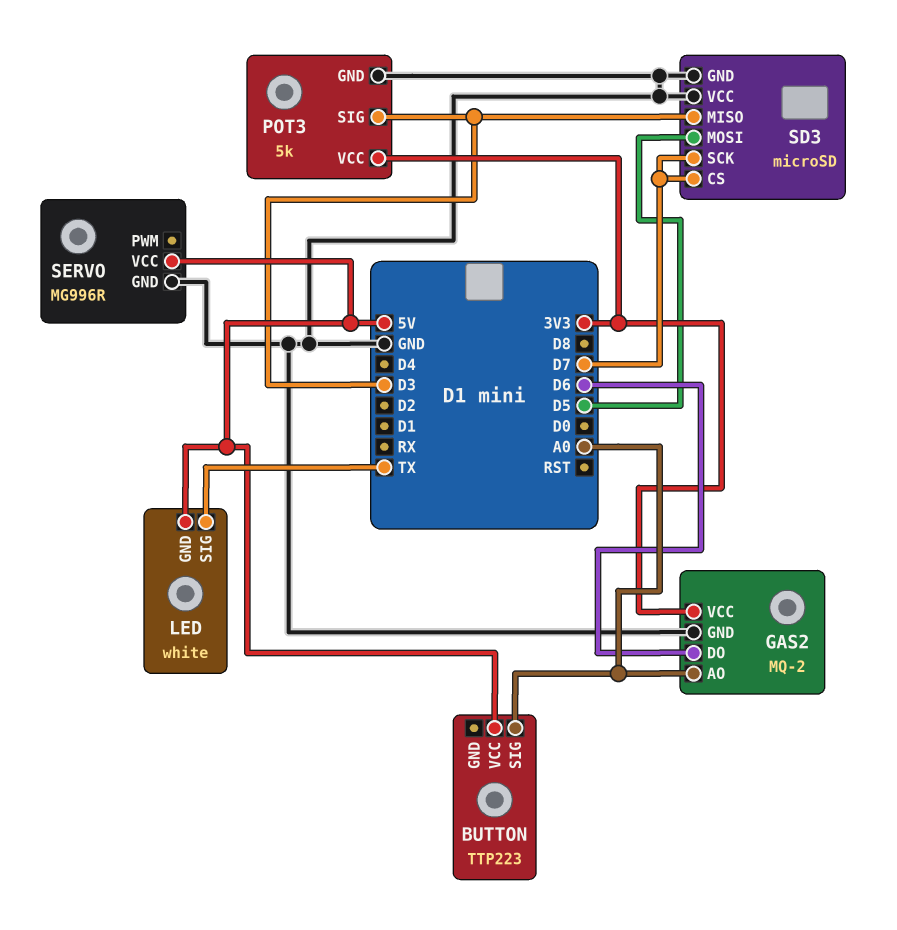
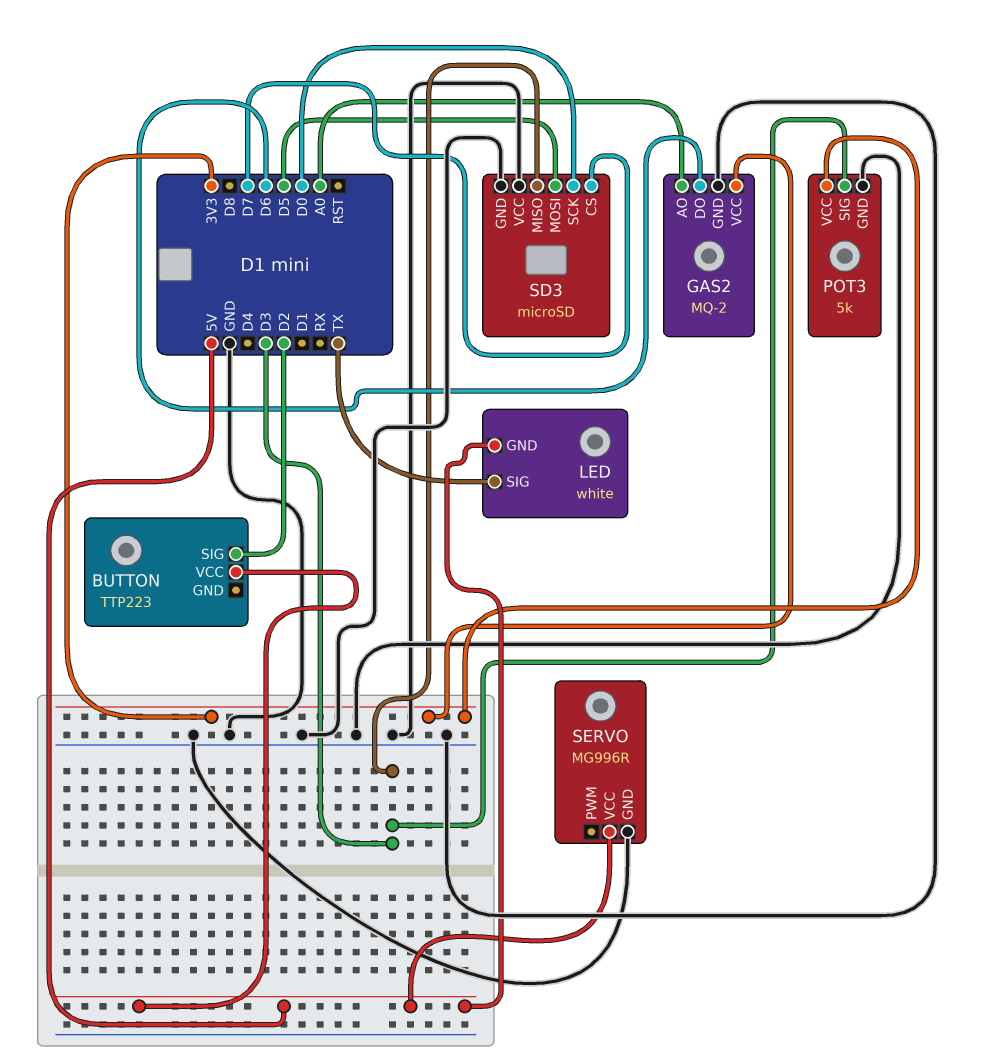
BUTTON pin SIG: A0 -> D2
SD3 pin SCK: D7 -> D0

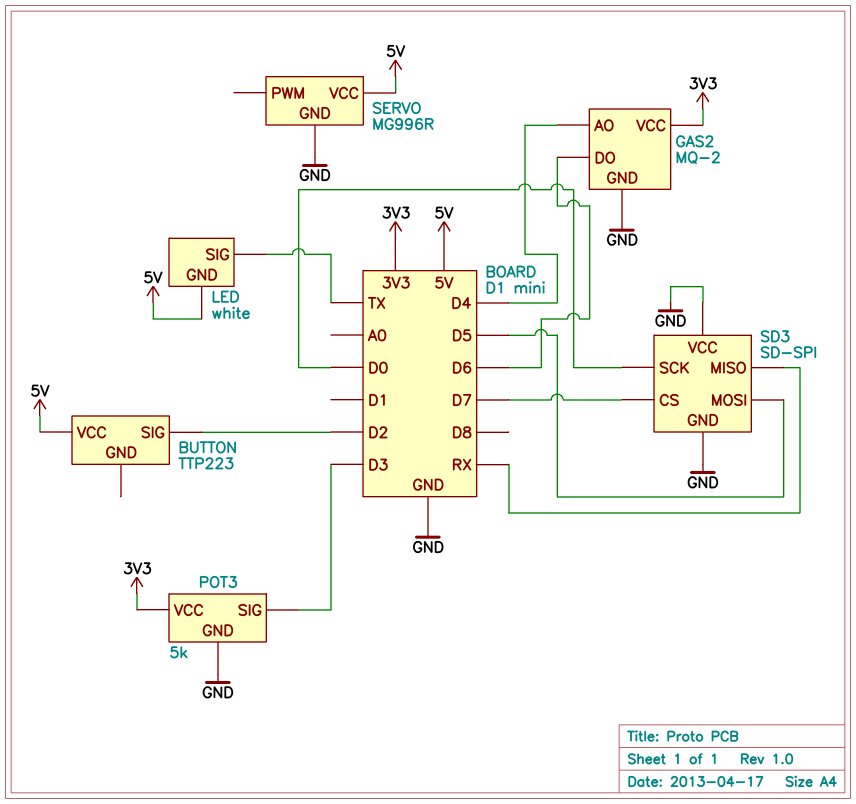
GAS2 pin AO: A0 -> D4
SD3: microSD -> SD-SPI
SD3 pin MISO: D3 -> RX

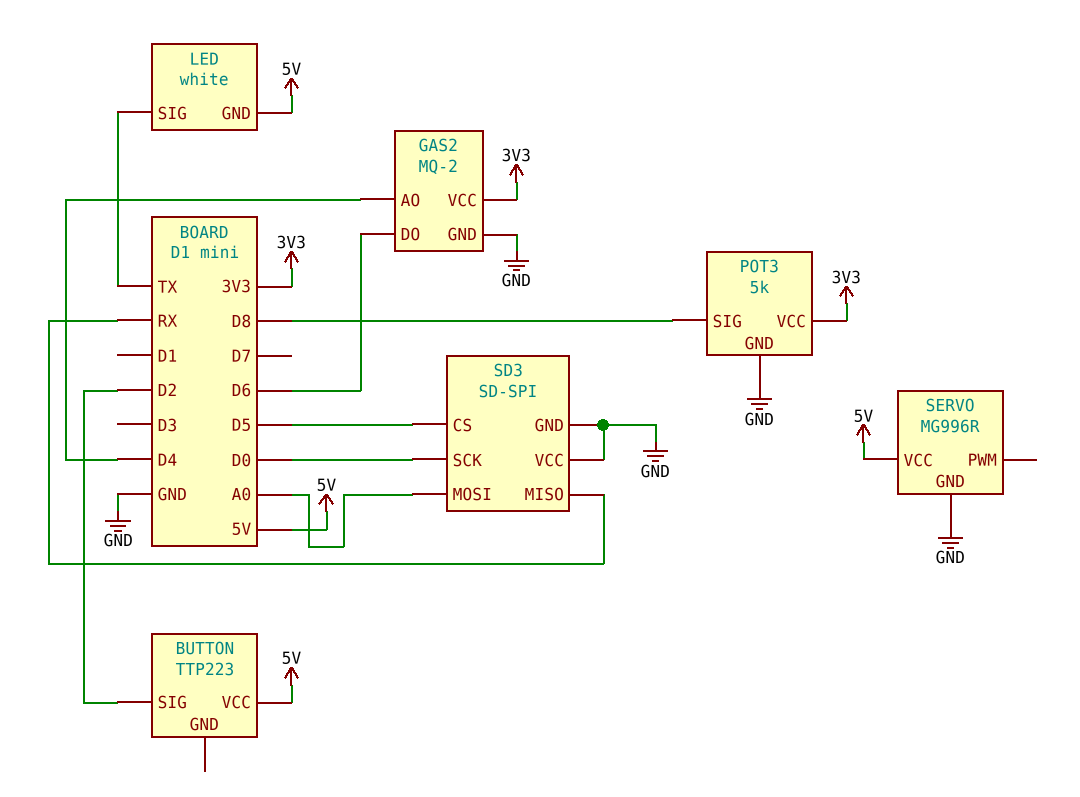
POT3 pin SIG: D3 -> D8
SD3 pin CS: D7 -> D5
SD3 pin MOSI: D5 -> A0

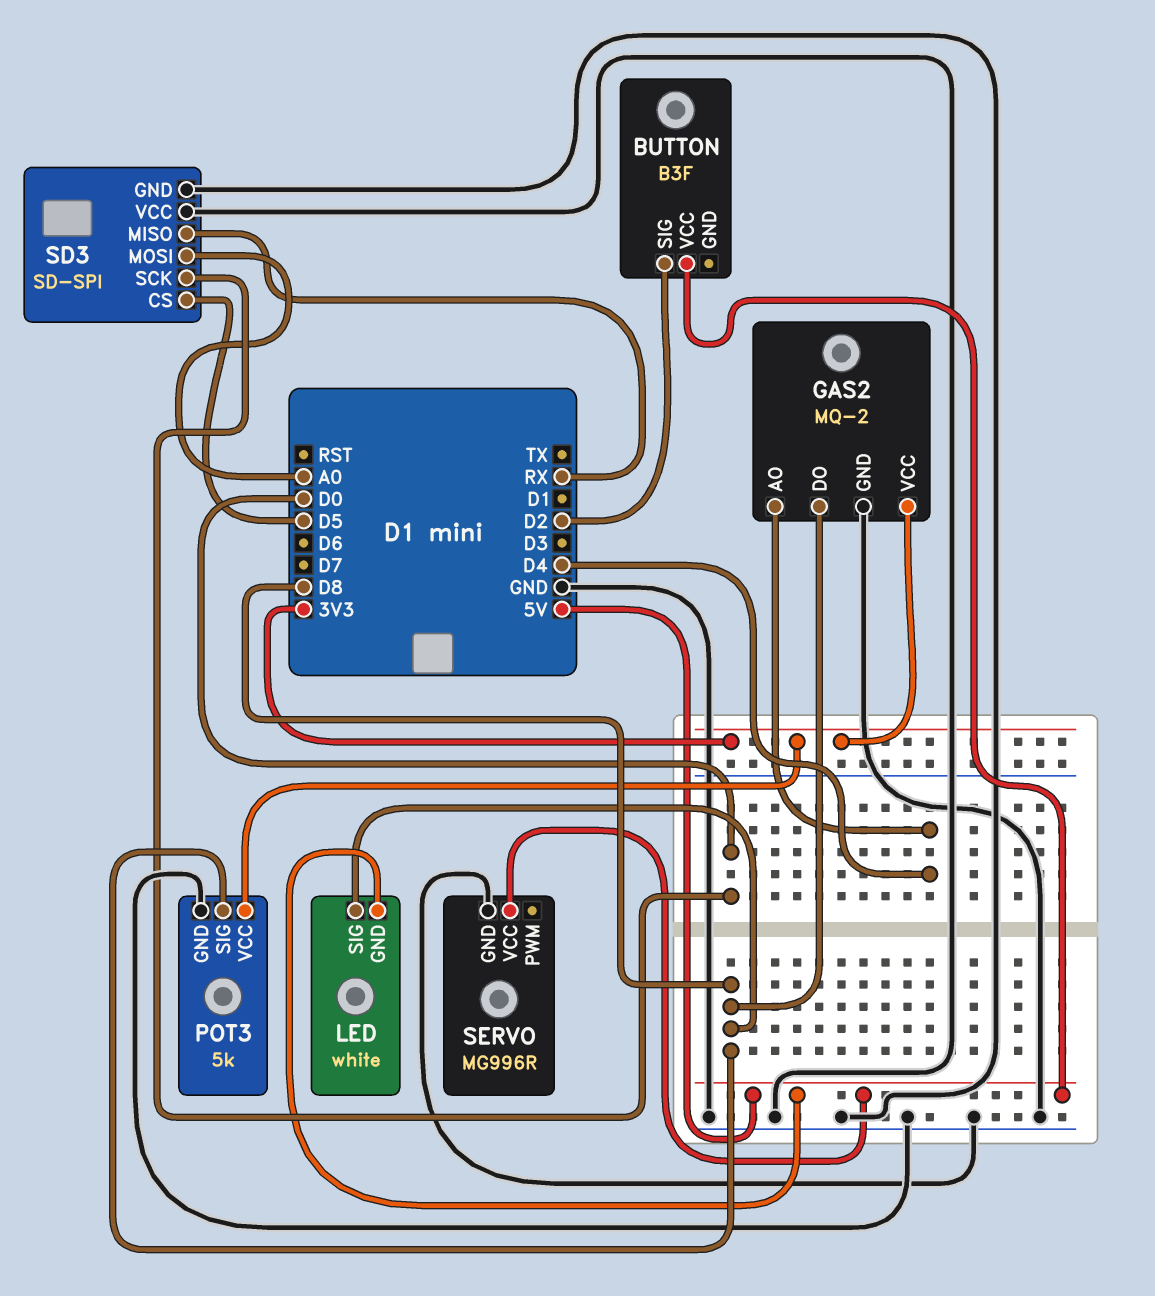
BUTTON: TTP223 -> B3F
GAS2 pin DO: D6 -> D8
LED pin SIG: TX -> D8

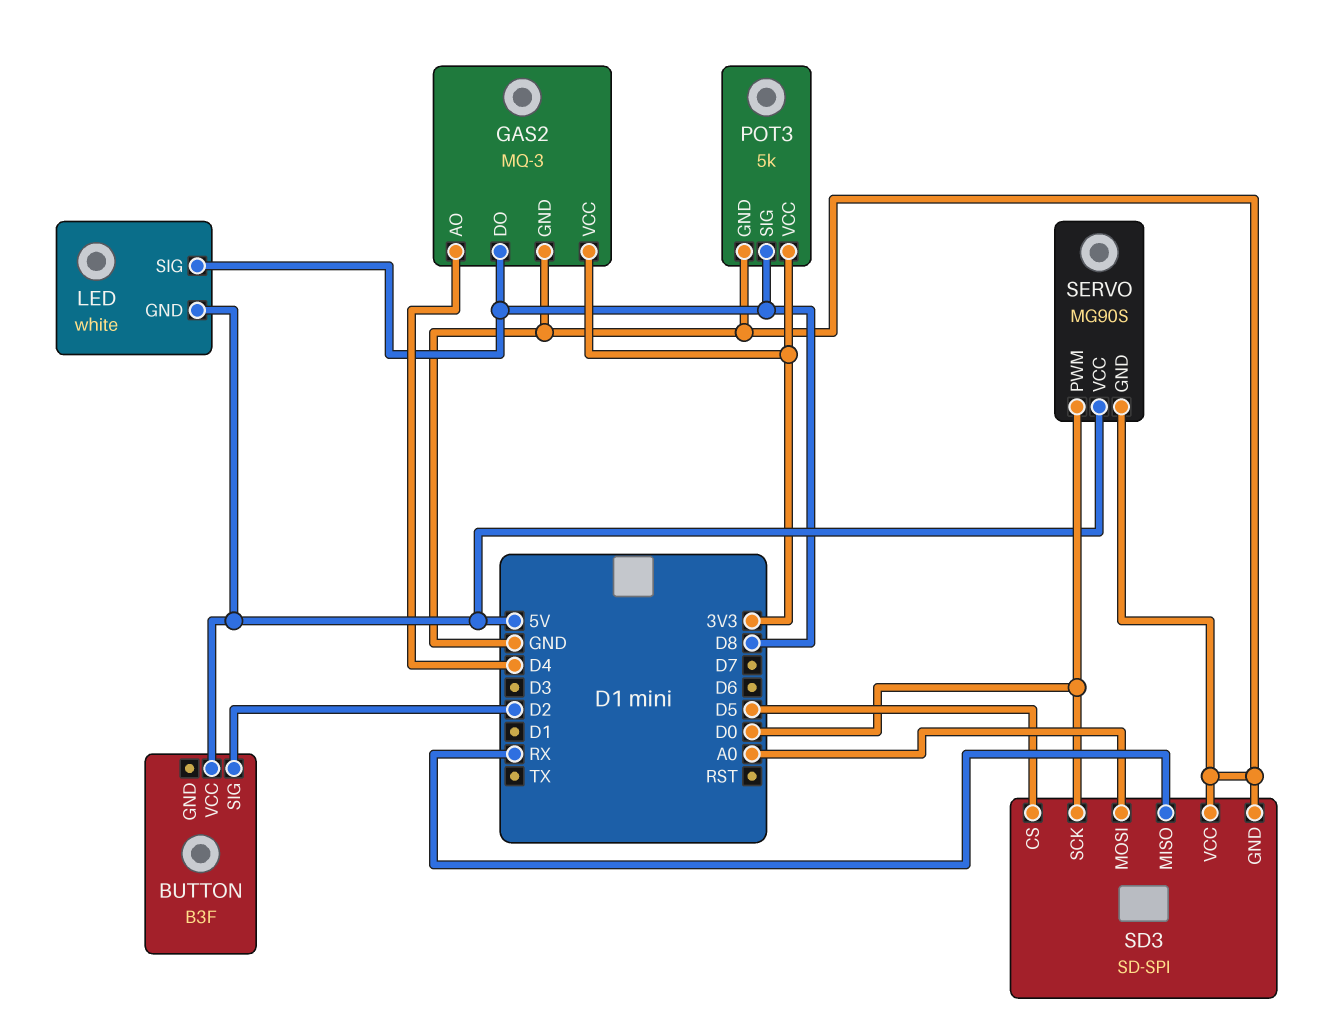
GAS2: MQ-2 -> MQ-3
SERVO: MG996R -> MG90S
SERVO pin PWM: none -> D0

